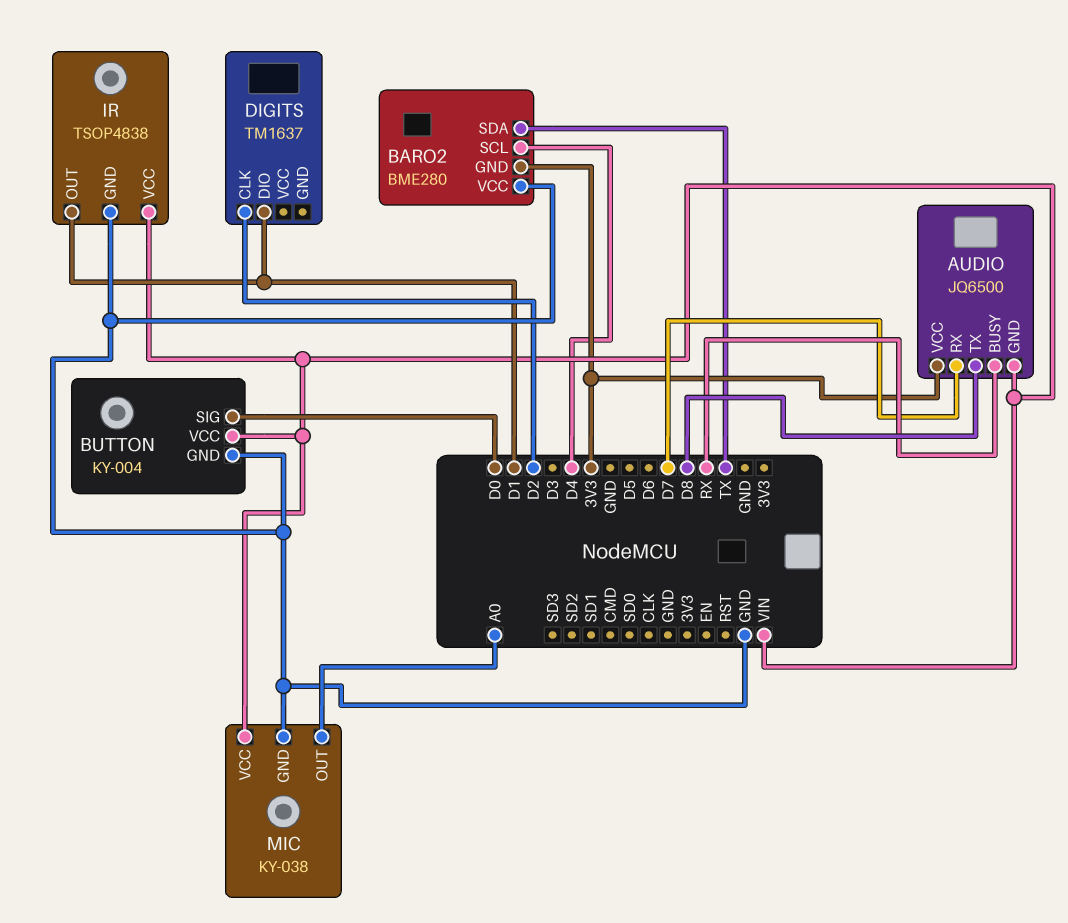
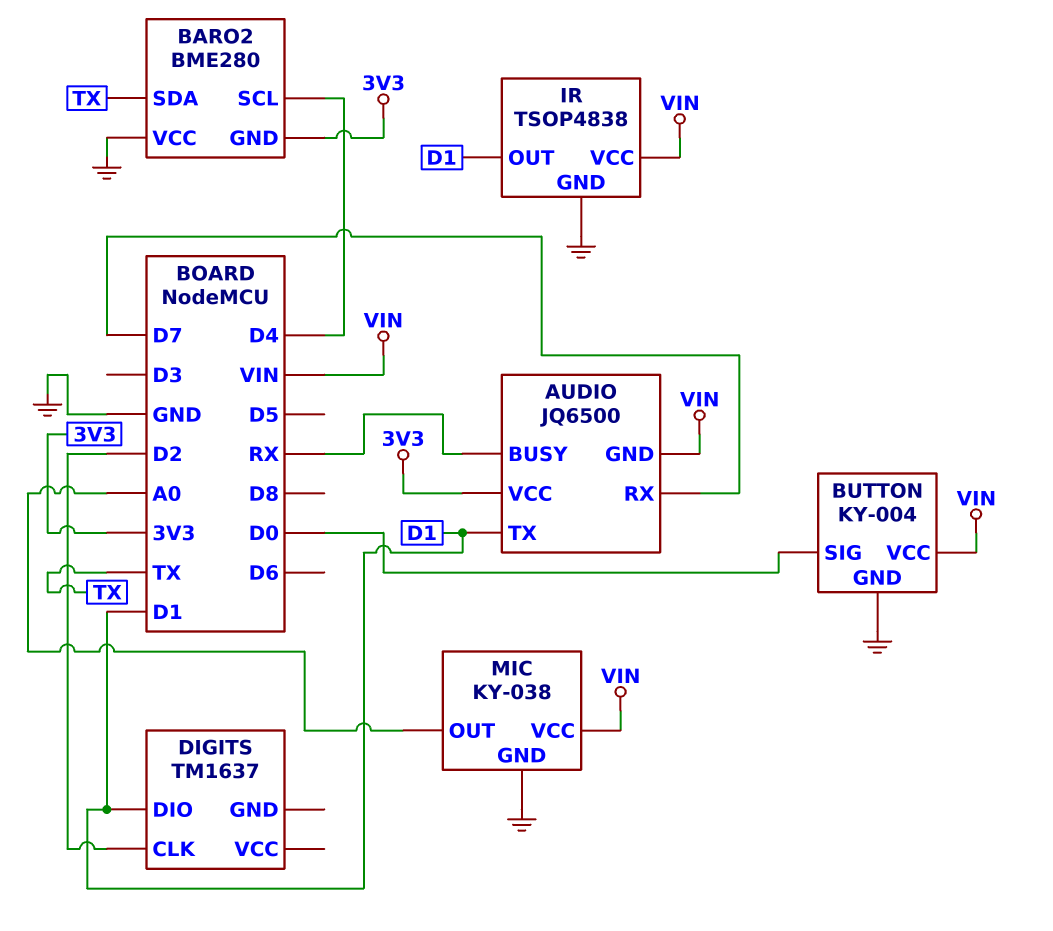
AUDIO pin TX: D8 -> D1

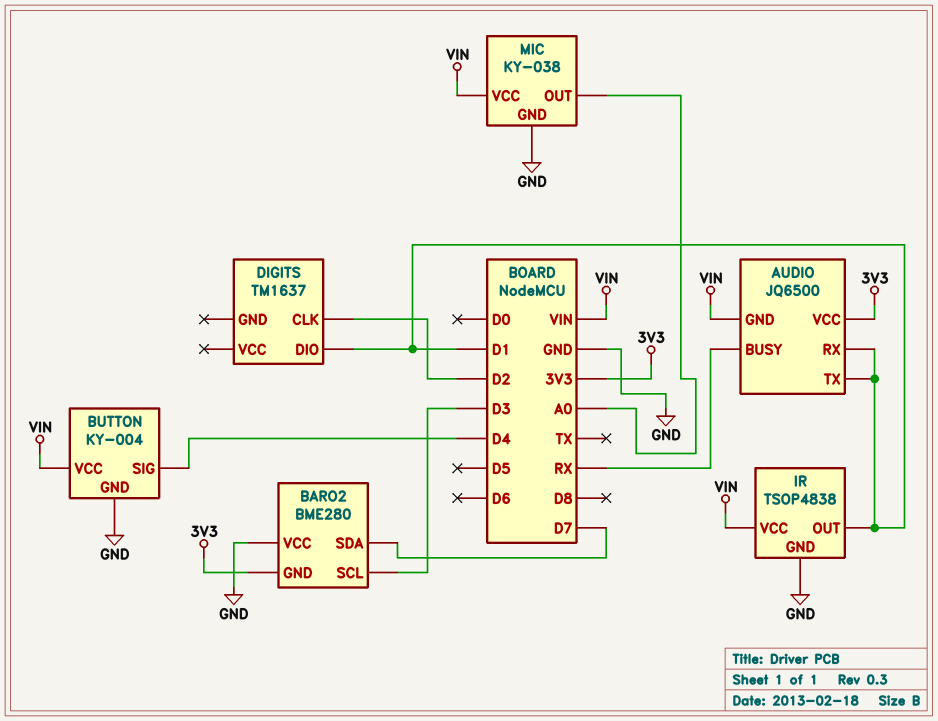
AUDIO pin RX: D7 -> D1
BARO2 pin SCL: D4 -> D3
BARO2 pin SDA: TX -> D7
BUTTON pin SIG: D0 -> D4

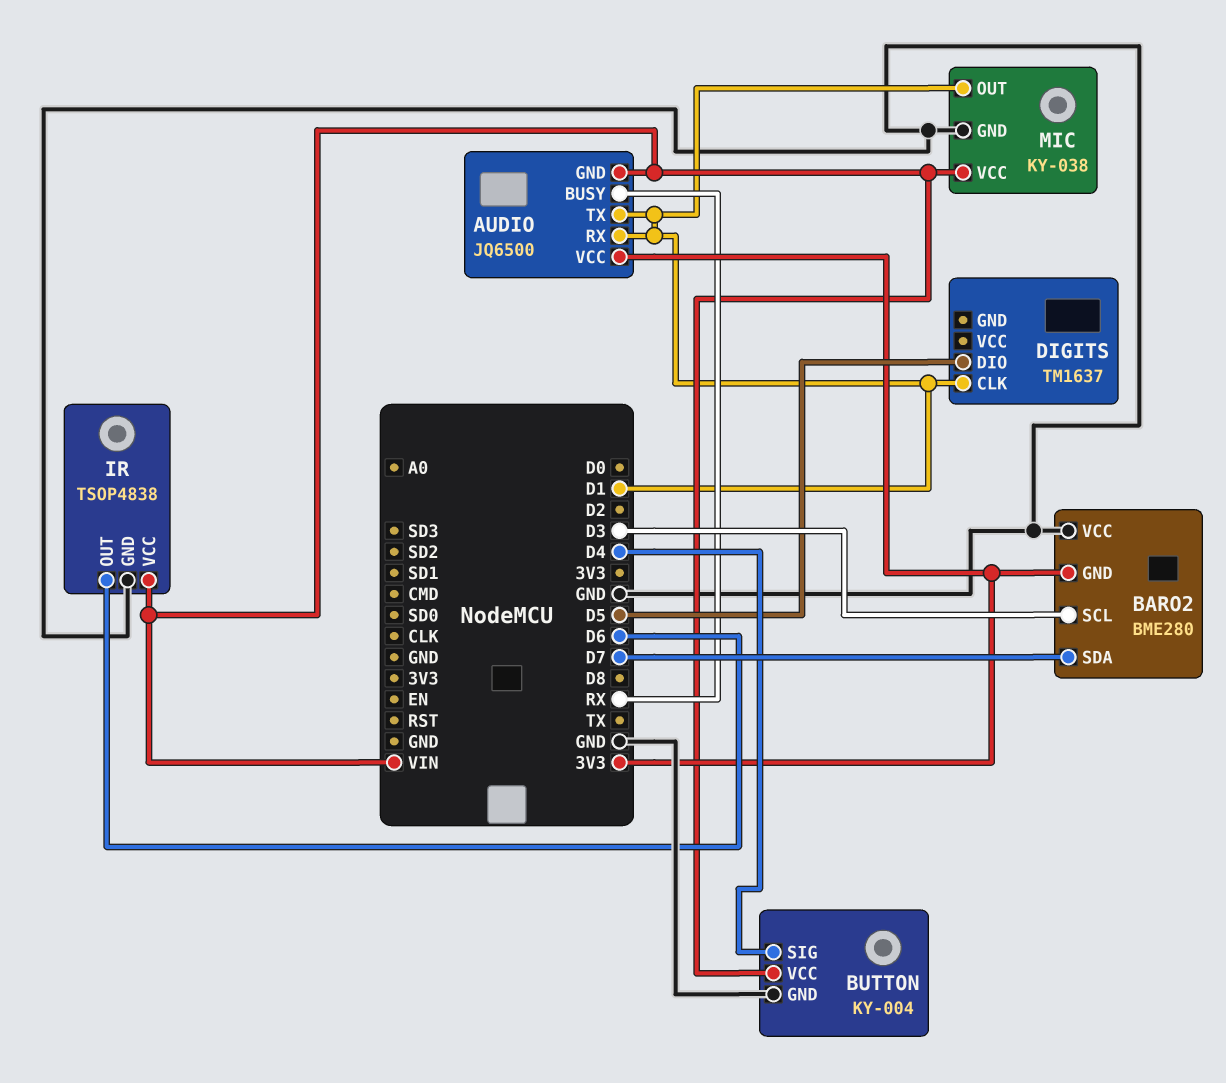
DIGITS pin CLK: D2 -> D1
DIGITS pin DIO: D1 -> D5
IR pin OUT: D1 -> D6
MIC pin OUT: A0 -> D1

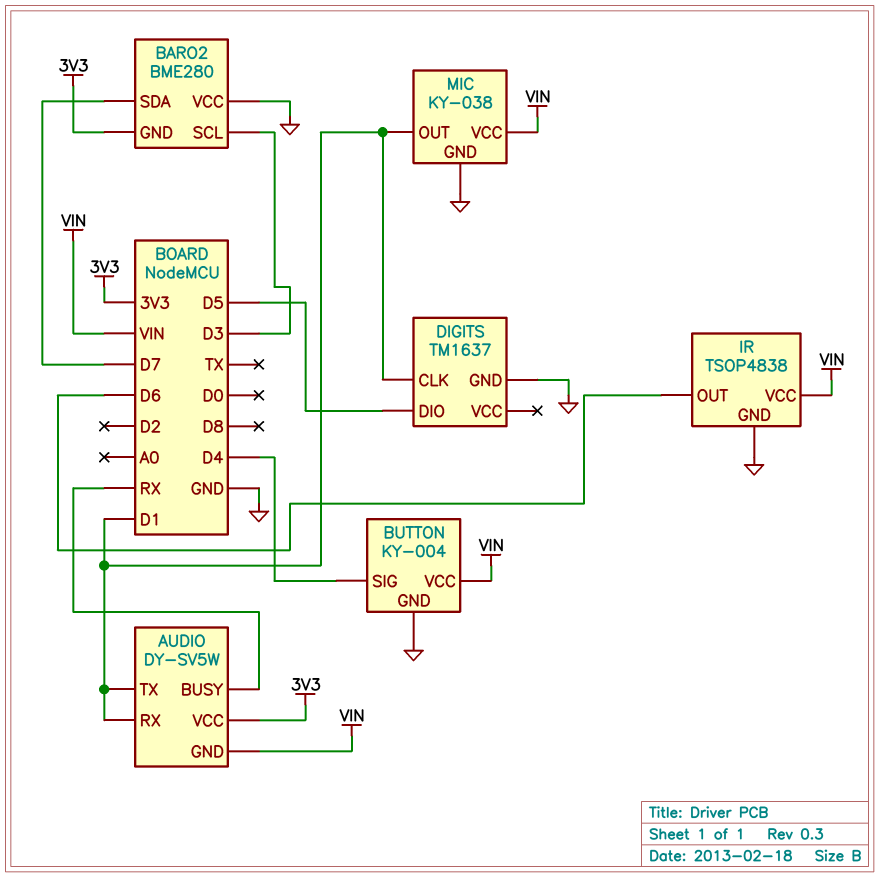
AUDIO: JQ6500 -> DY-SV5W
DIGITS pin GND: none -> GND

